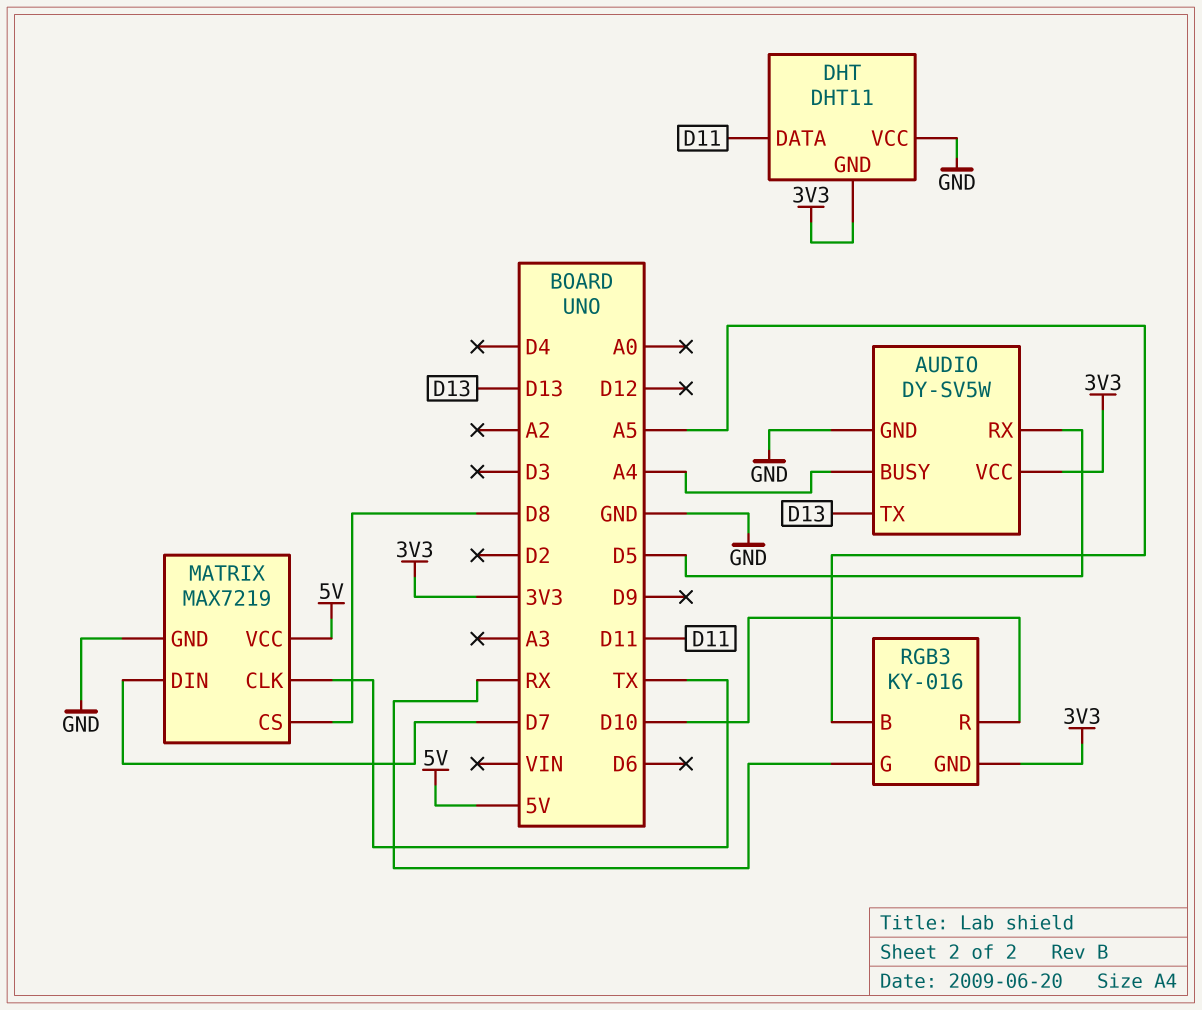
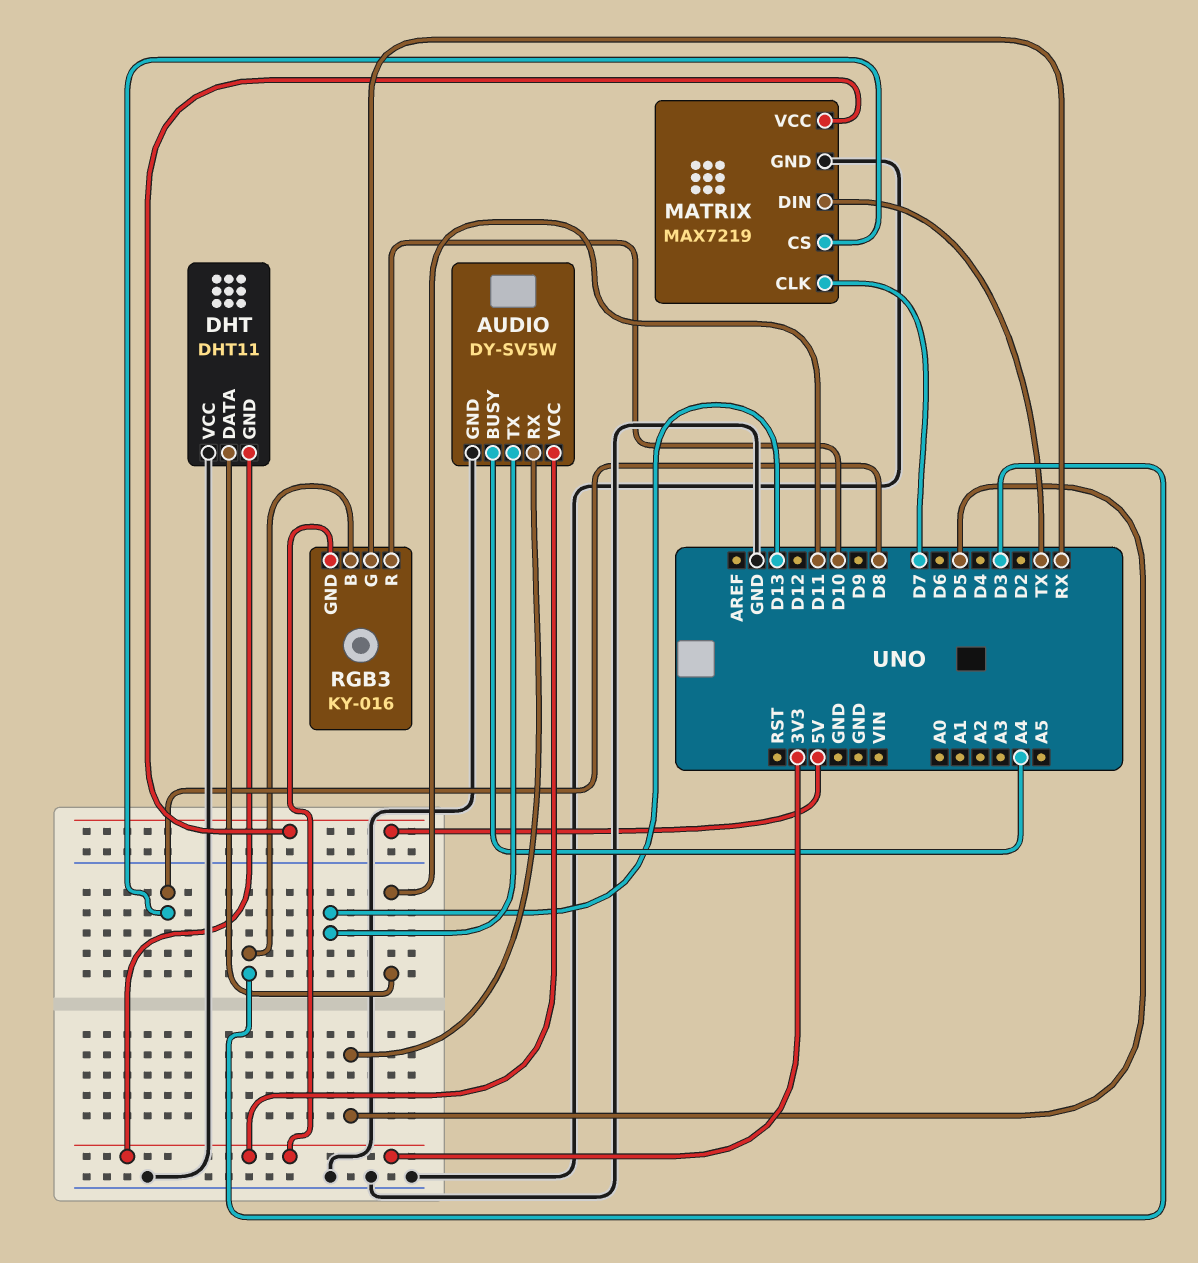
MATRIX pin CLK: TX -> D7
MATRIX pin DIN: D7 -> TX
RGB3 pin B: A5 -> D3

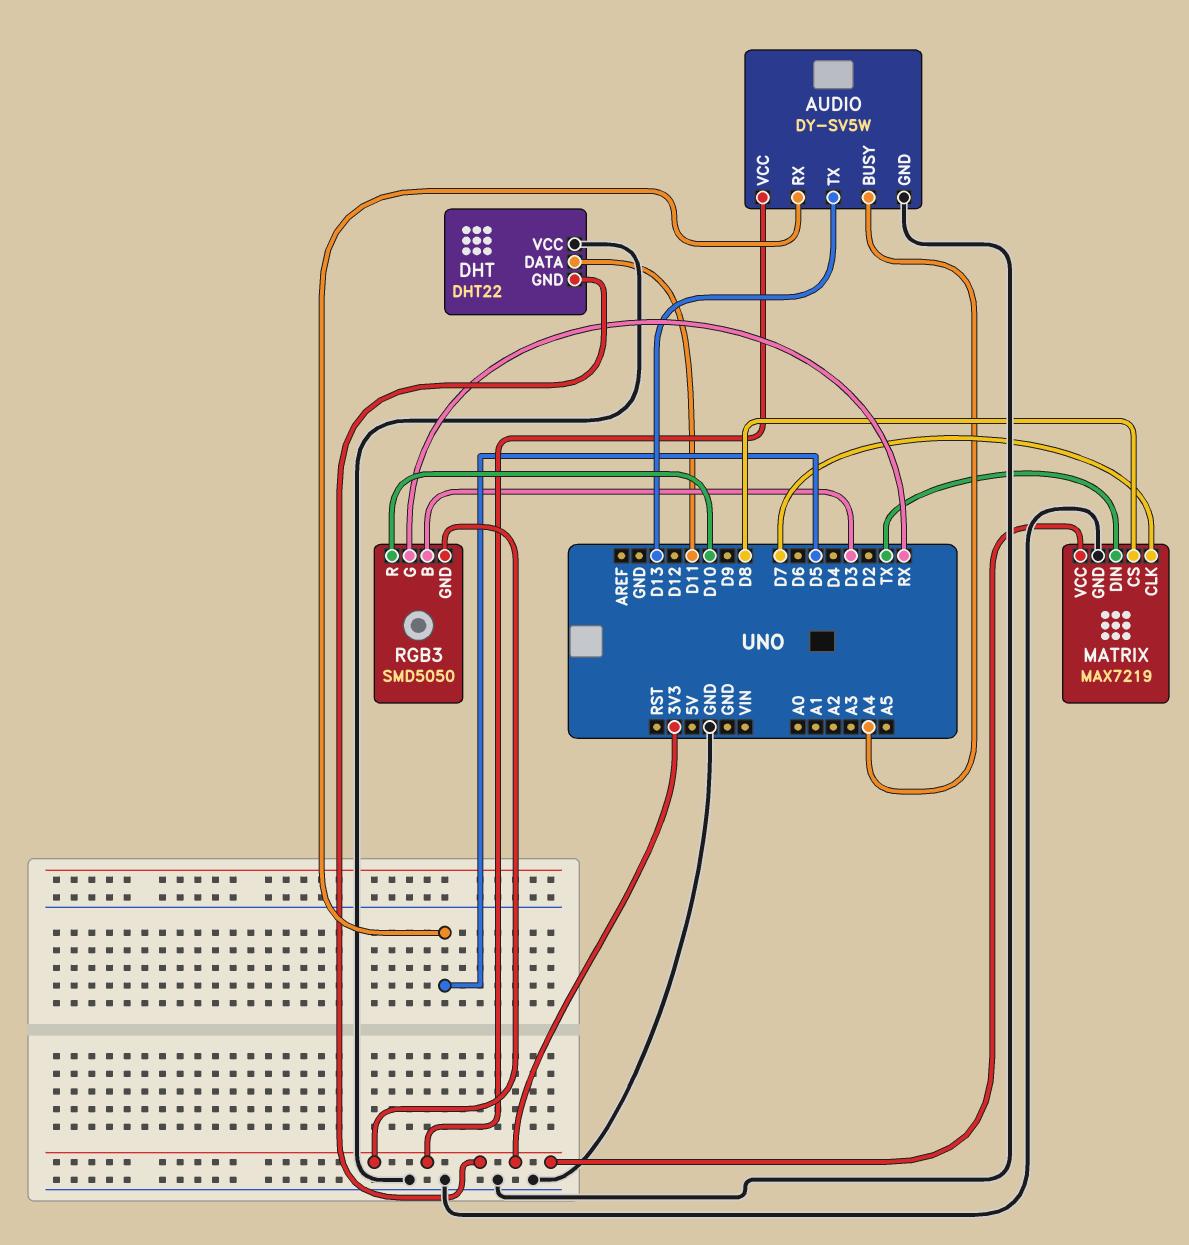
DHT: DHT11 -> DHT22
MATRIX pin VCC: 5V -> 3V3
RGB3: KY-016 -> SMD5050

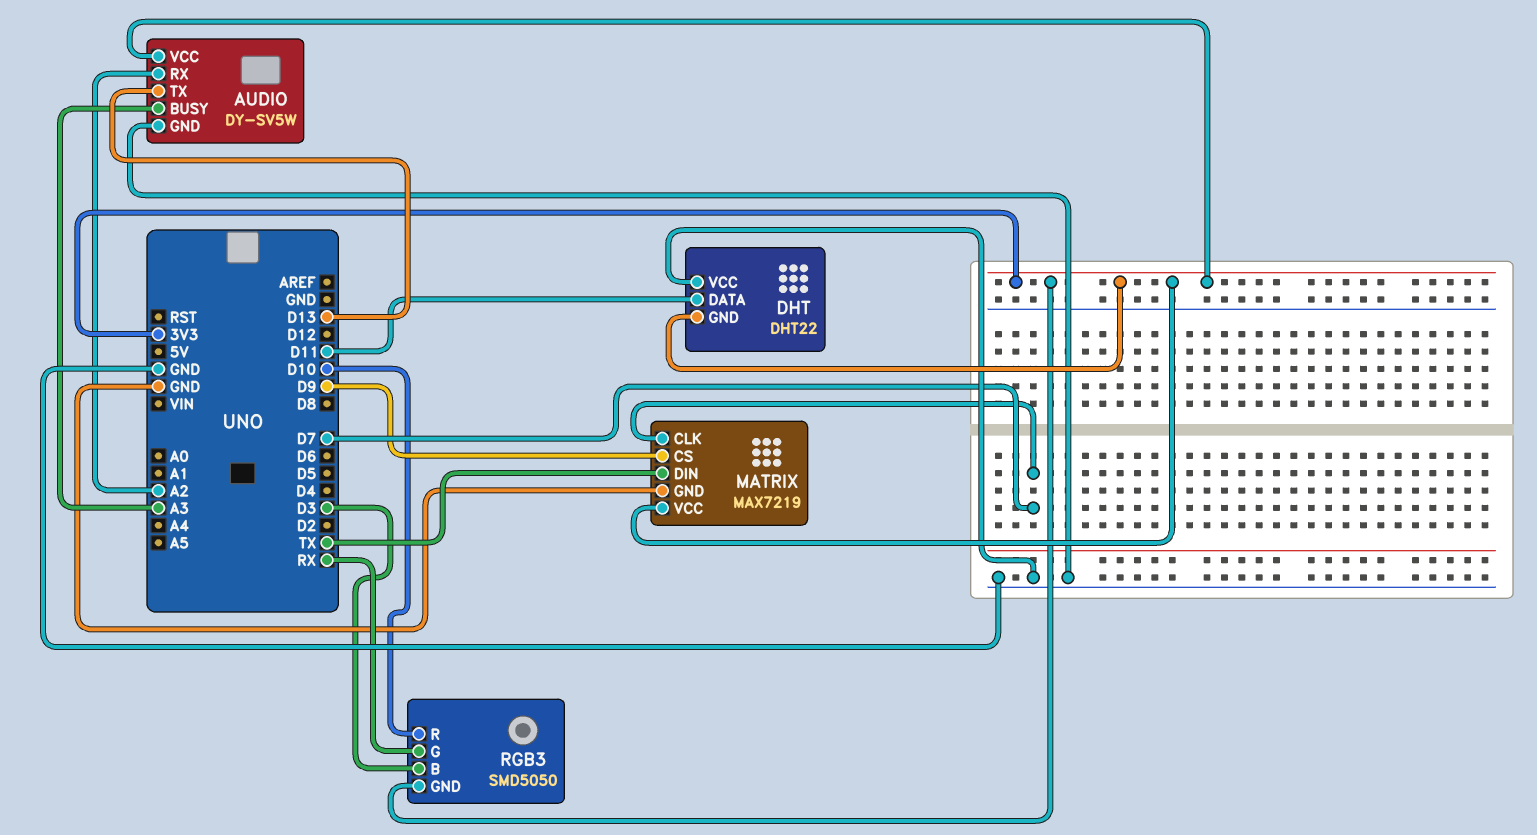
AUDIO pin BUSY: A4 -> A3
AUDIO pin RX: D5 -> A2
MATRIX pin CS: D8 -> D9

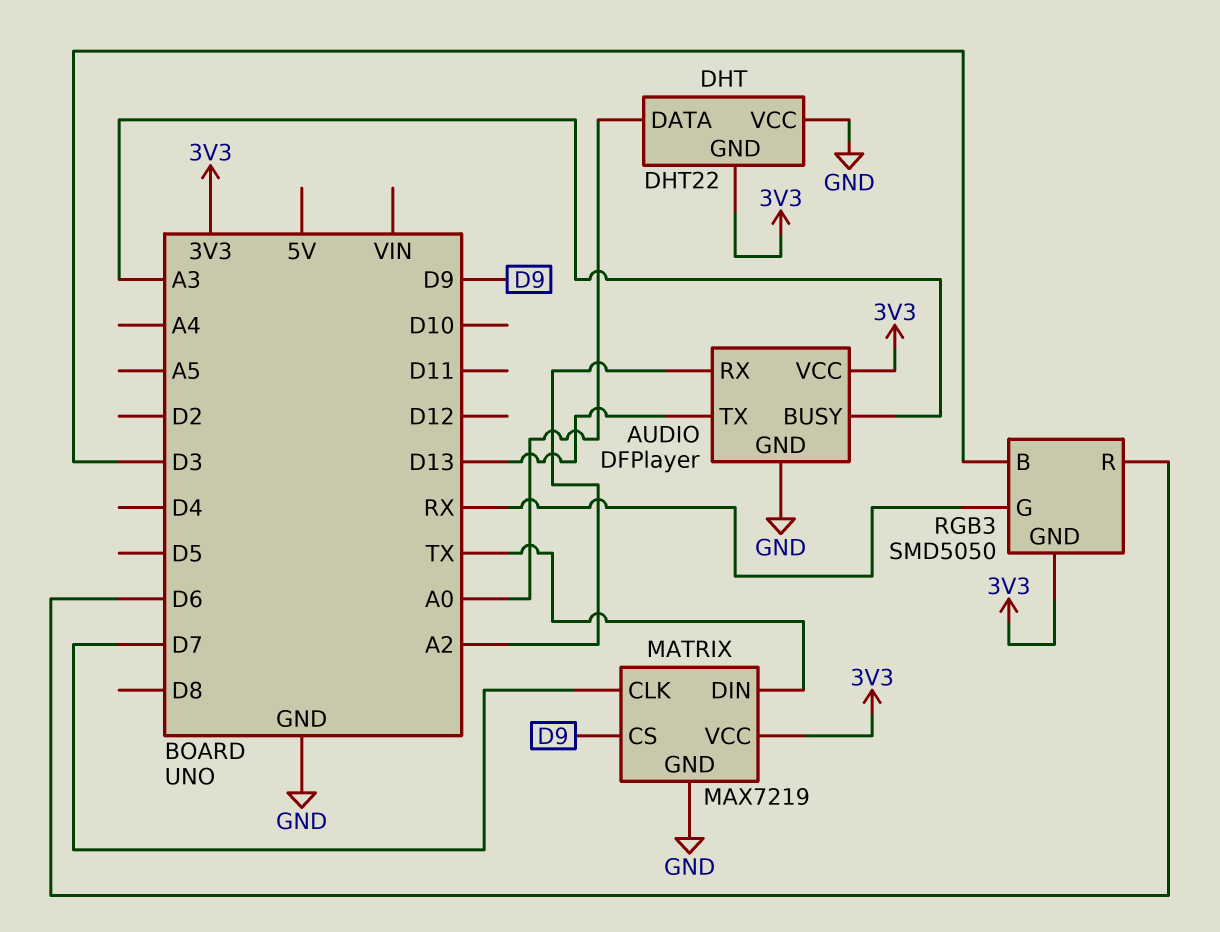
AUDIO: DY-SV5W -> DFPlayer
DHT pin DATA: D11 -> A0
RGB3 pin R: D10 -> D6

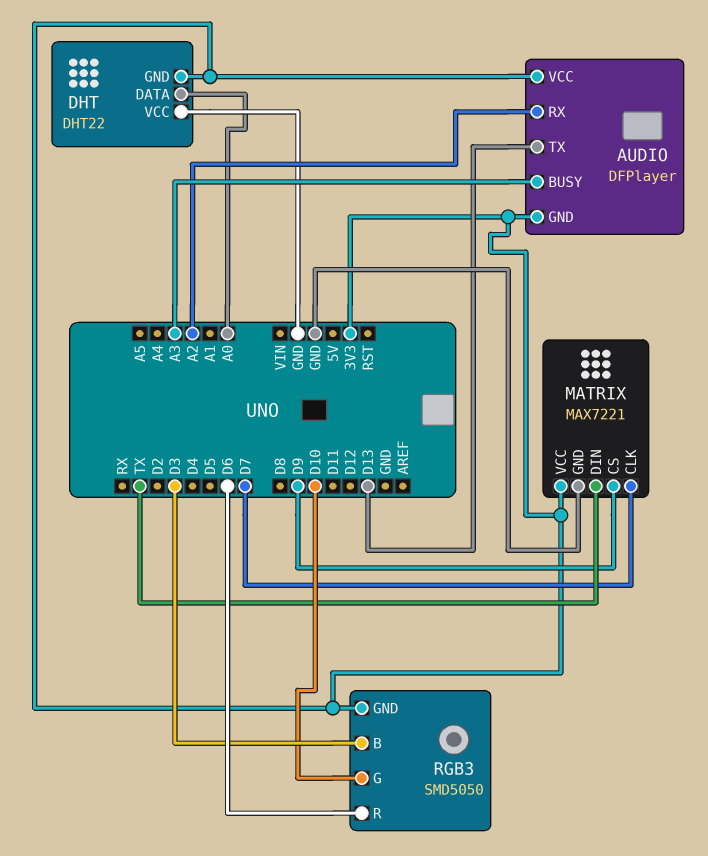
AUDIO pin GND: GND -> 3V3
MATRIX: MAX7219 -> MAX7221
RGB3 pin G: RX -> D10

